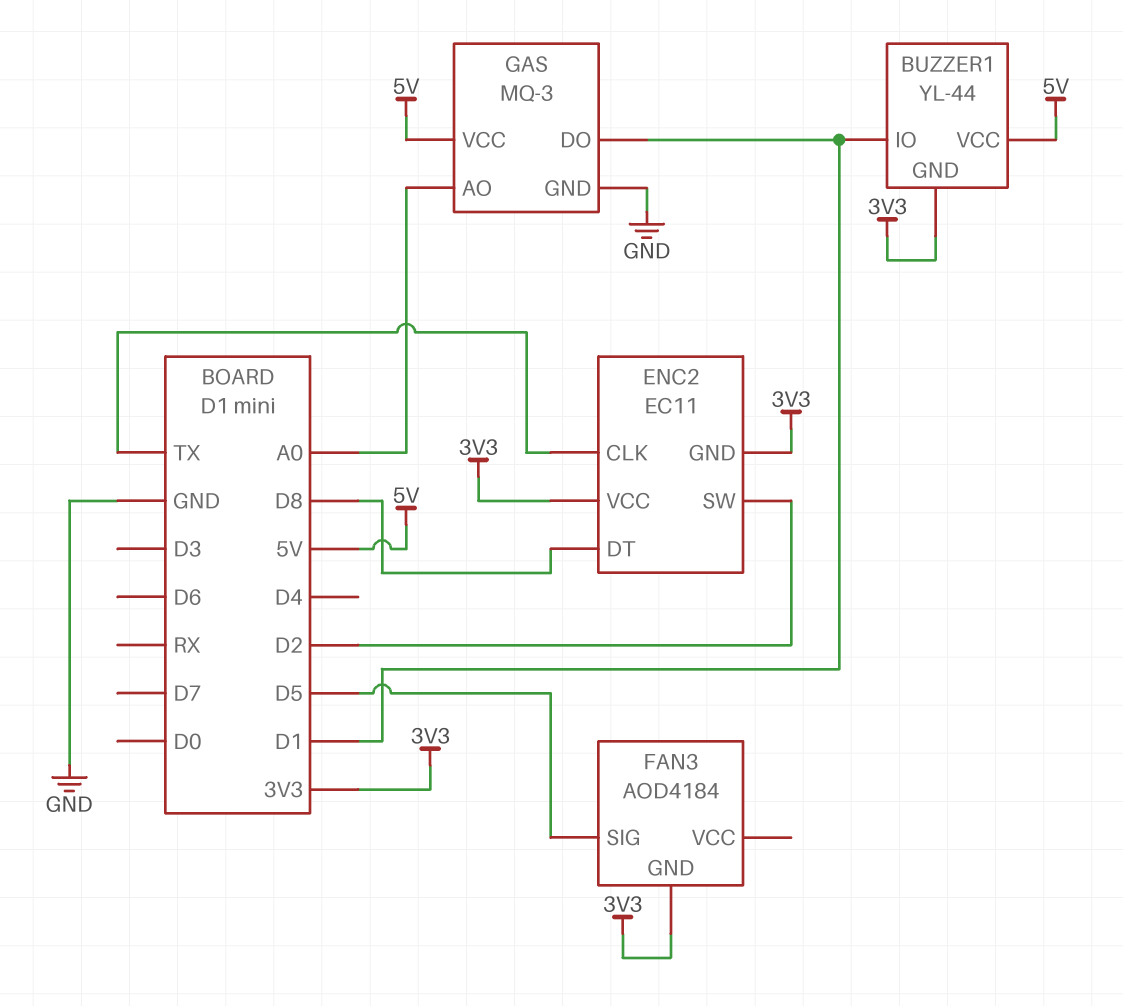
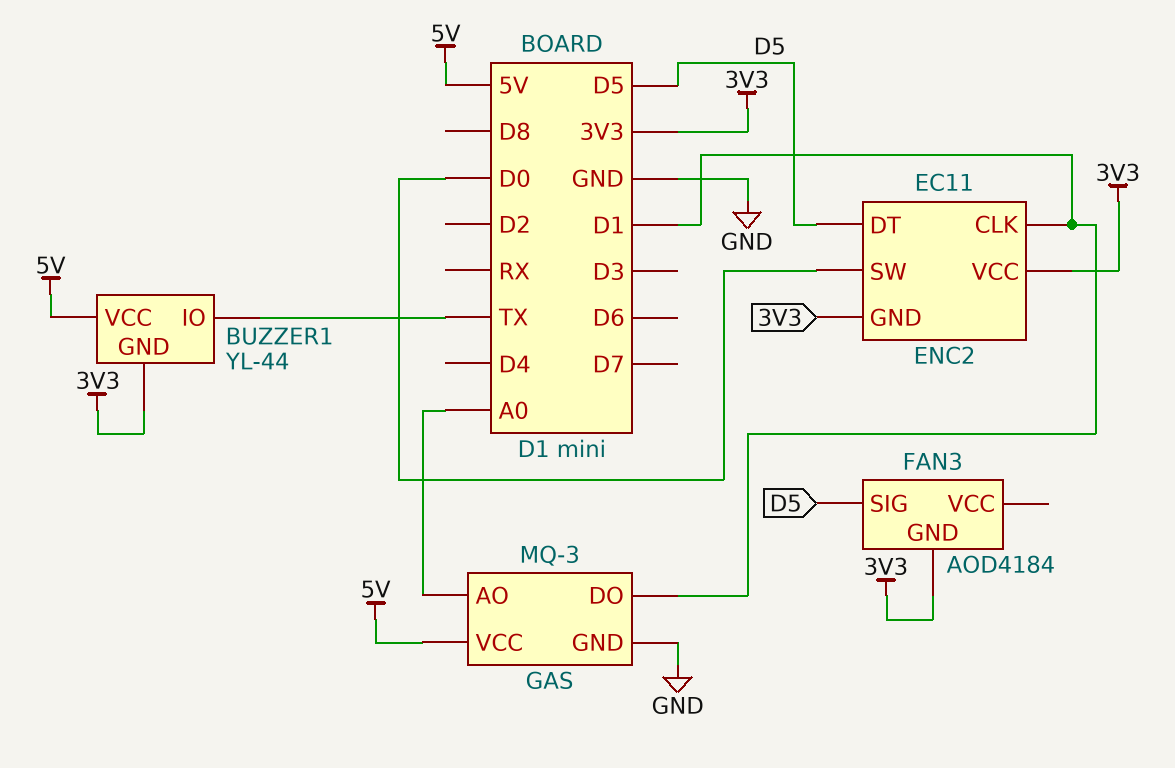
BUZZER1 pin IO: D1 -> TX
ENC2 pin CLK: TX -> D1
ENC2 pin DT: D8 -> D5
ENC2 pin SW: D2 -> D0

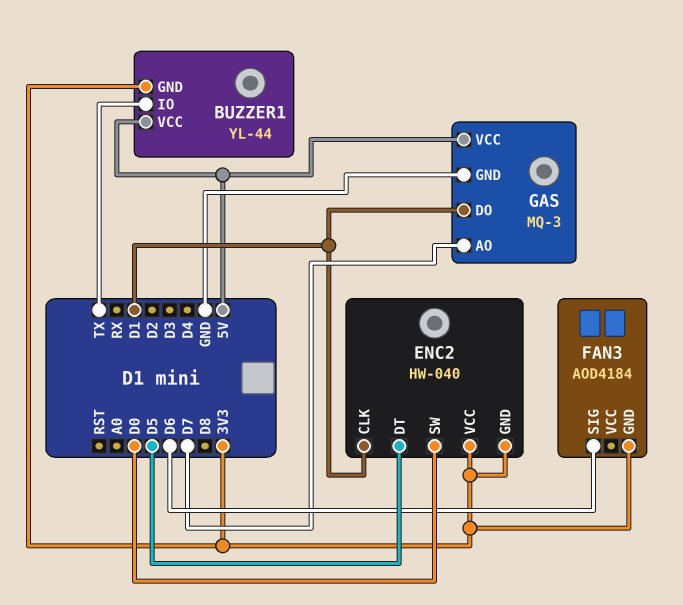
ENC2: EC11 -> HW-040
FAN3 pin SIG: D5 -> D6
GAS pin AO: A0 -> D7

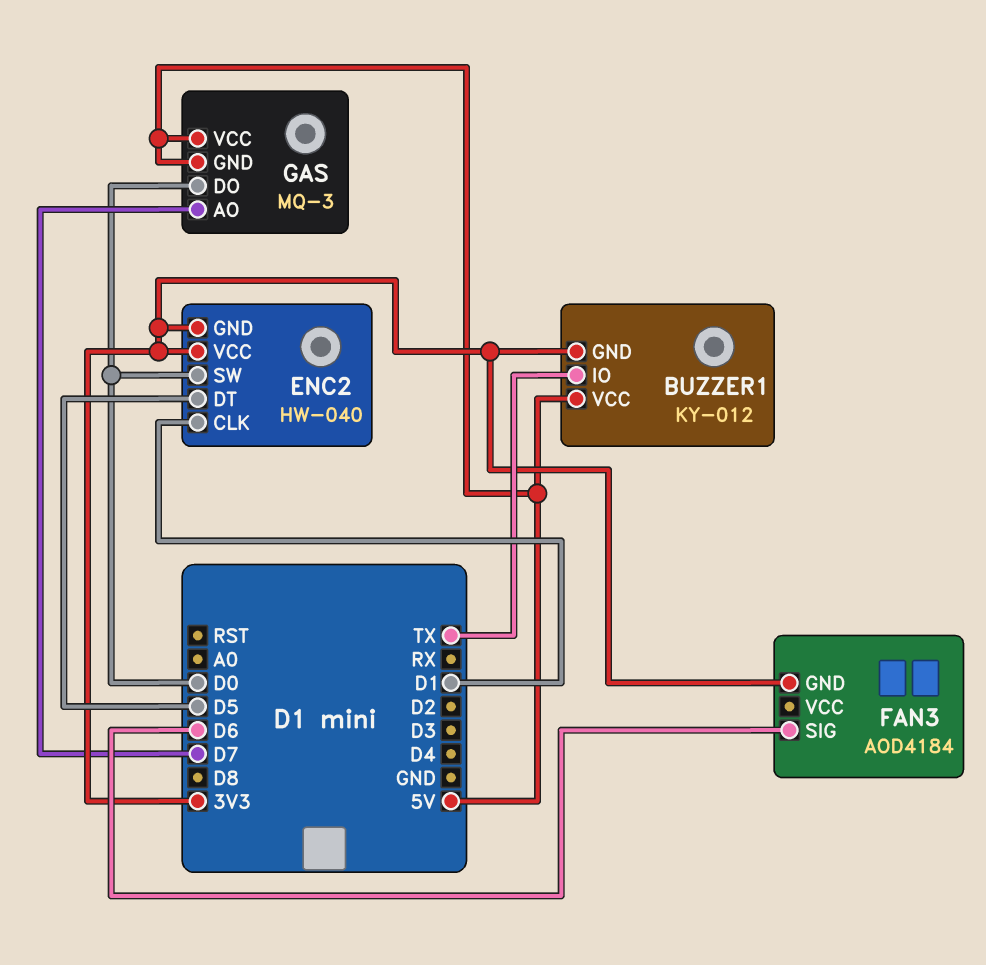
BUZZER1: YL-44 -> KY-012
GAS pin DO: D1 -> D0
GAS pin GND: GND -> 5V

